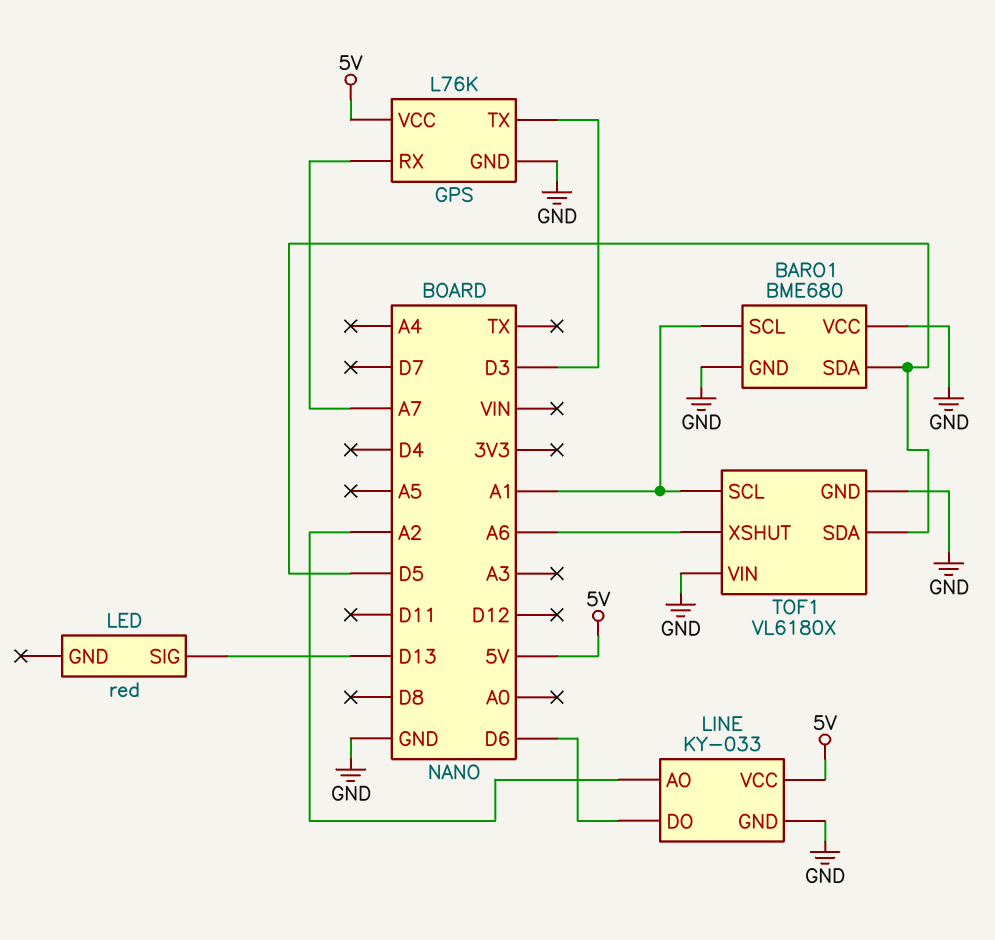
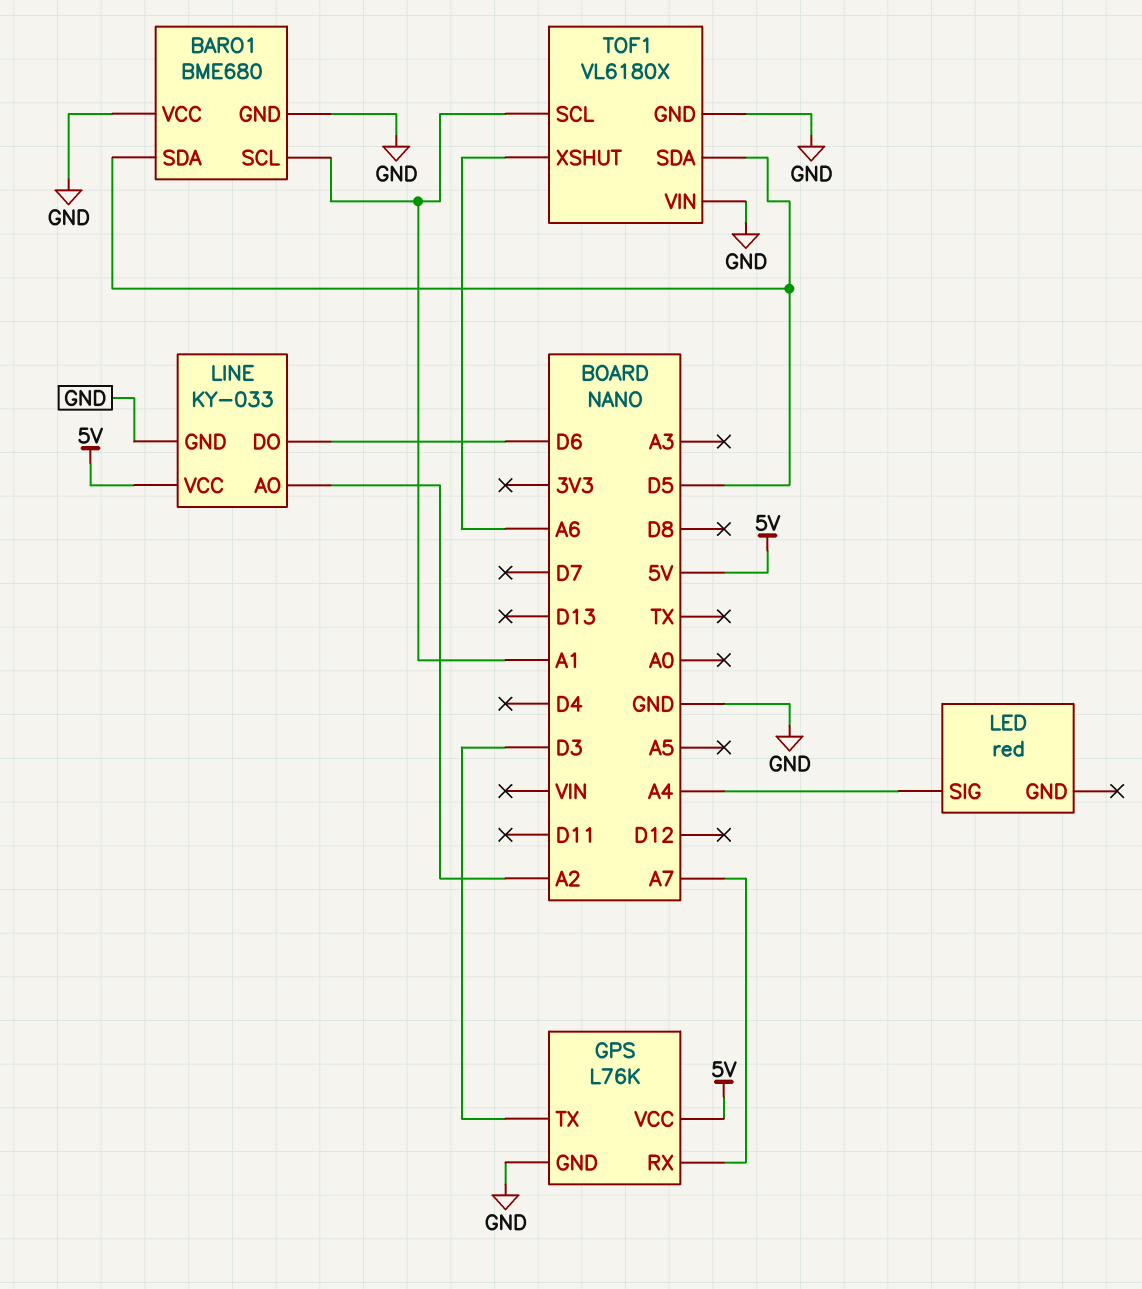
LED pin SIG: D13 -> A4

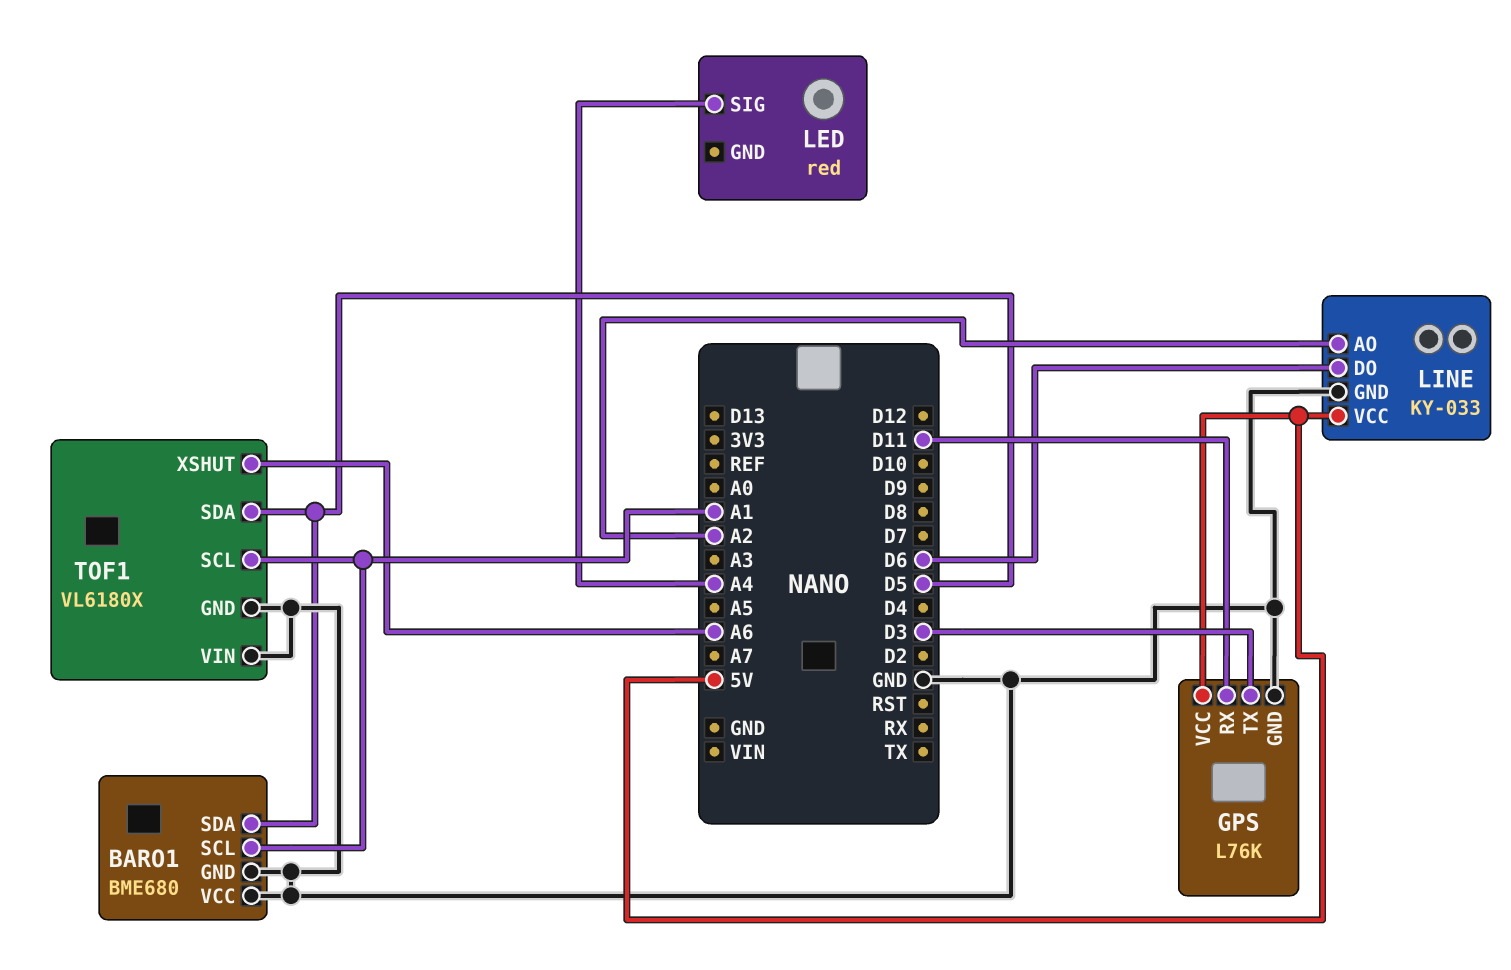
GPS pin RX: A7 -> D11

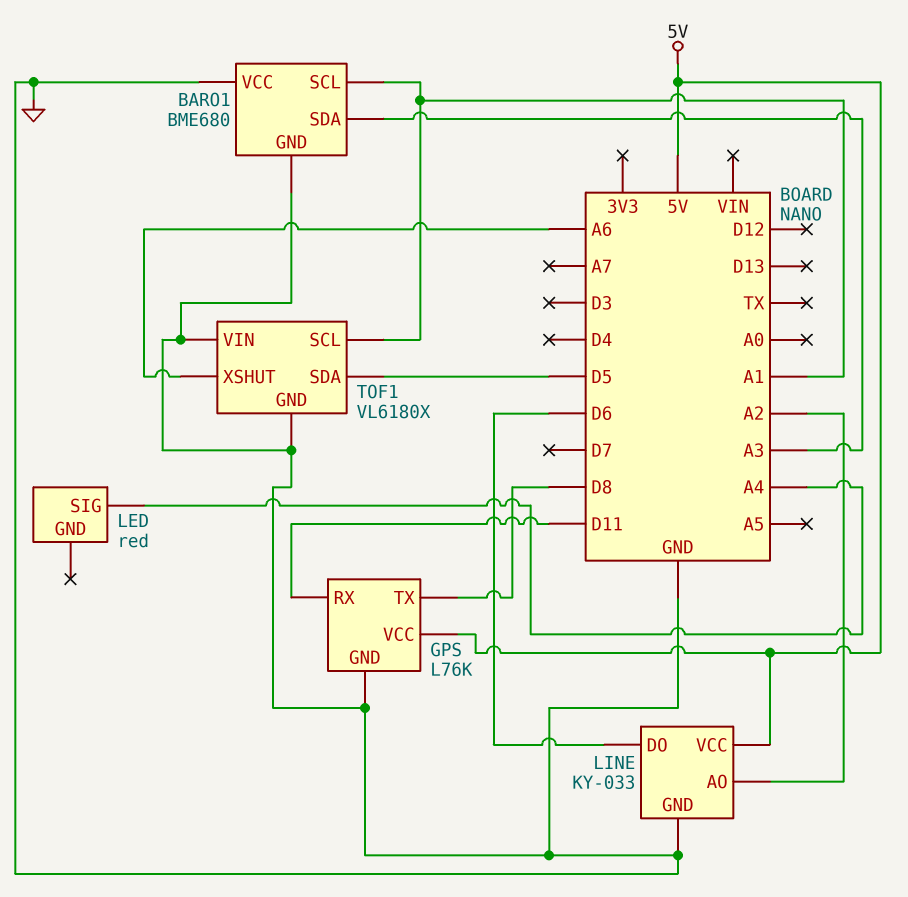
BARO1 pin SDA: D5 -> A3
GPS pin TX: D3 -> D8

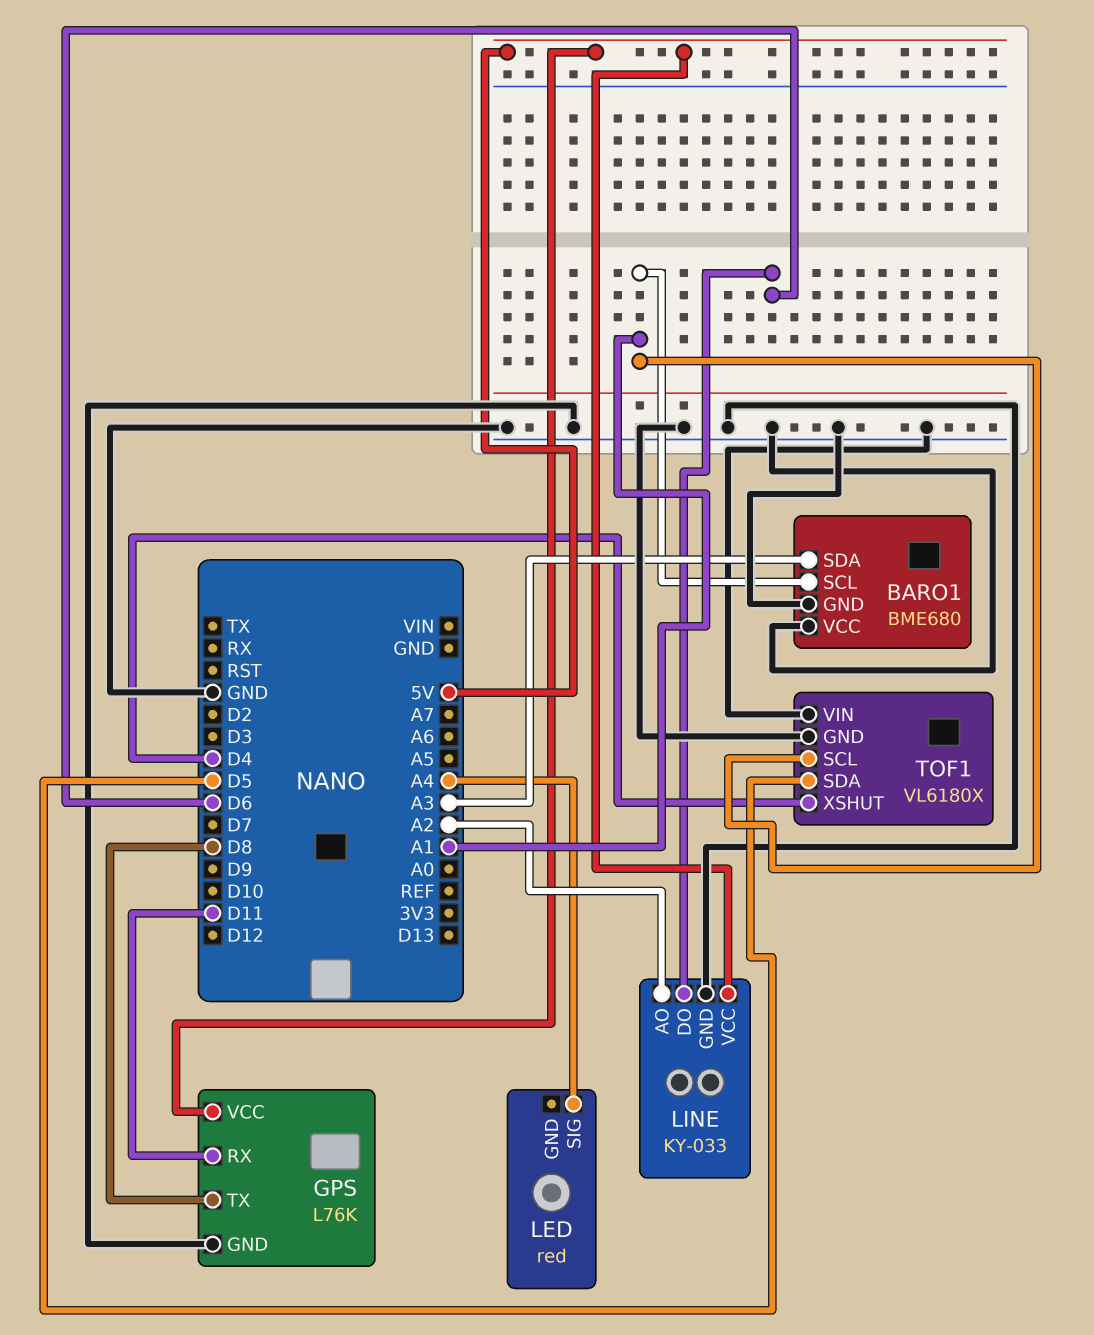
TOF1 pin XSHUT: A6 -> D4

